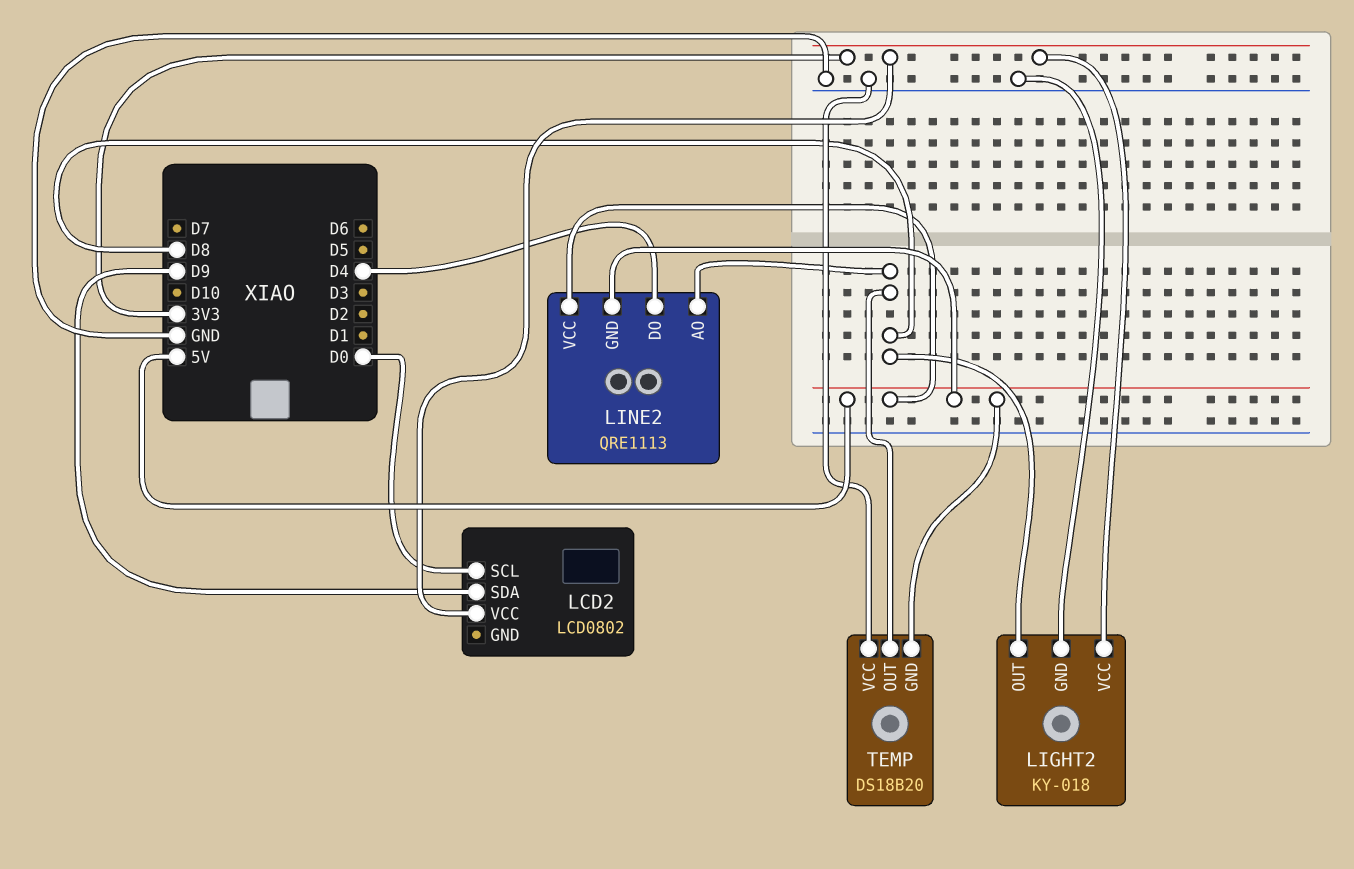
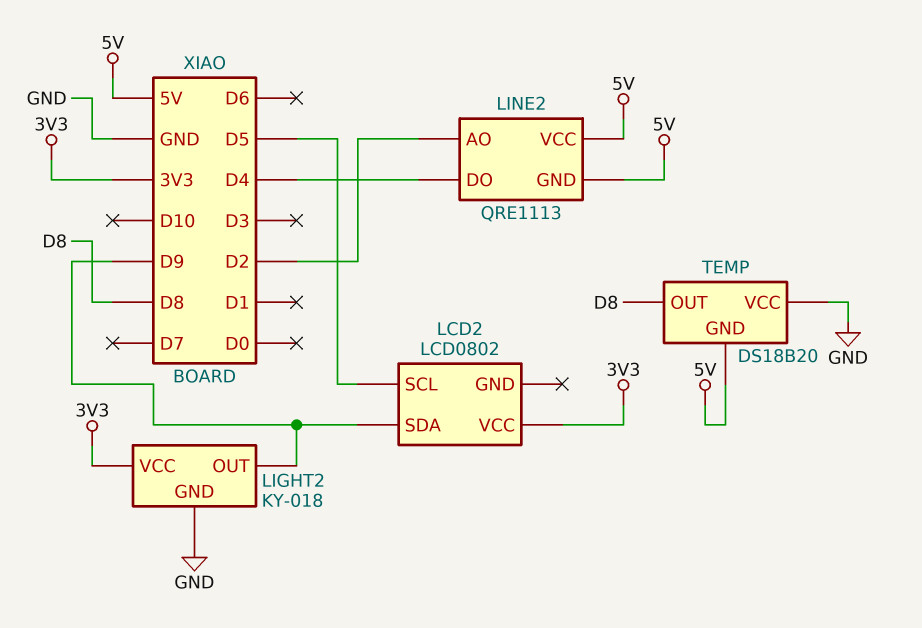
LCD2 pin SCL: D0 -> D5
LIGHT2 pin OUT: D8 -> D9
LINE2 pin AO: D8 -> D2

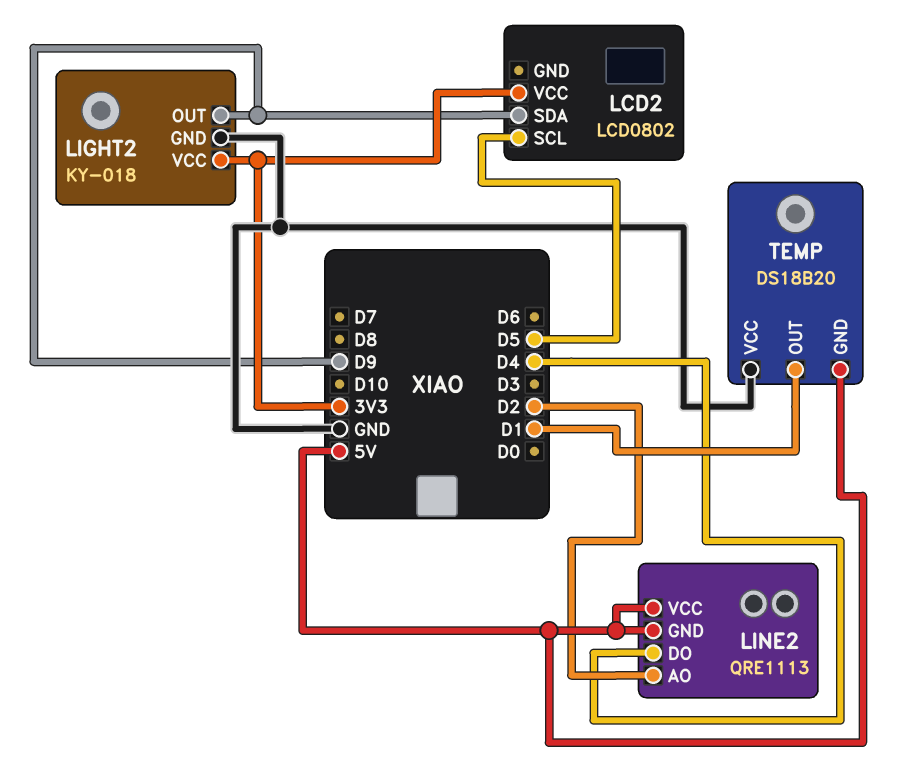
TEMP pin OUT: D8 -> D1

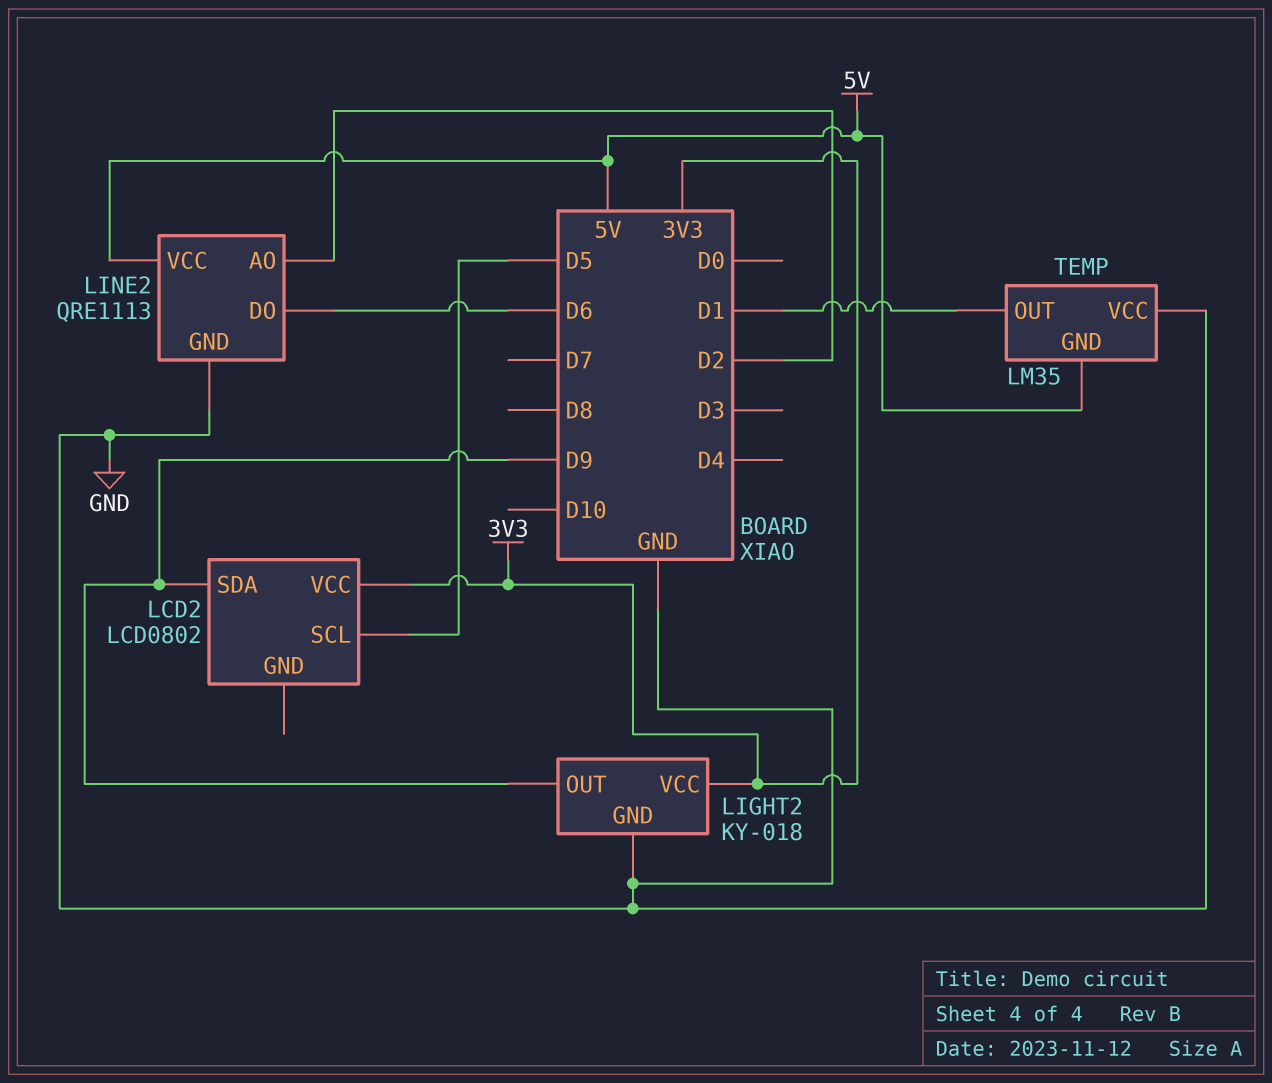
LINE2 pin DO: D4 -> D6
LINE2 pin GND: 5V -> GND
TEMP: DS18B20 -> LM35

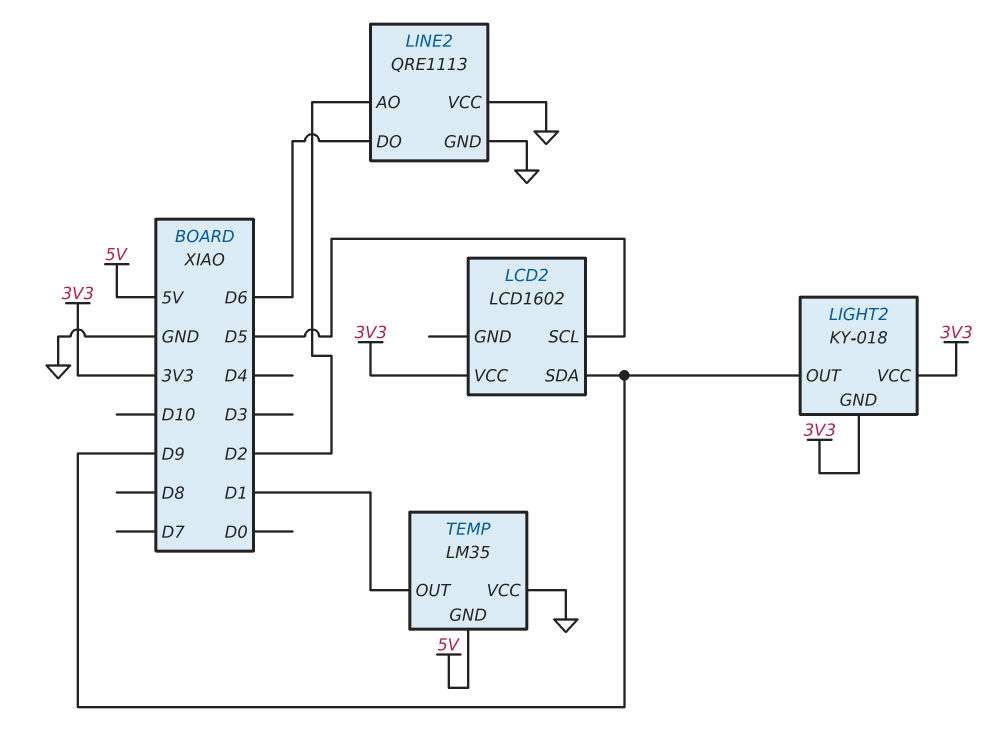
LCD2: LCD0802 -> LCD1602
LIGHT2 pin GND: GND -> 3V3
LINE2 pin VCC: 5V -> GND

